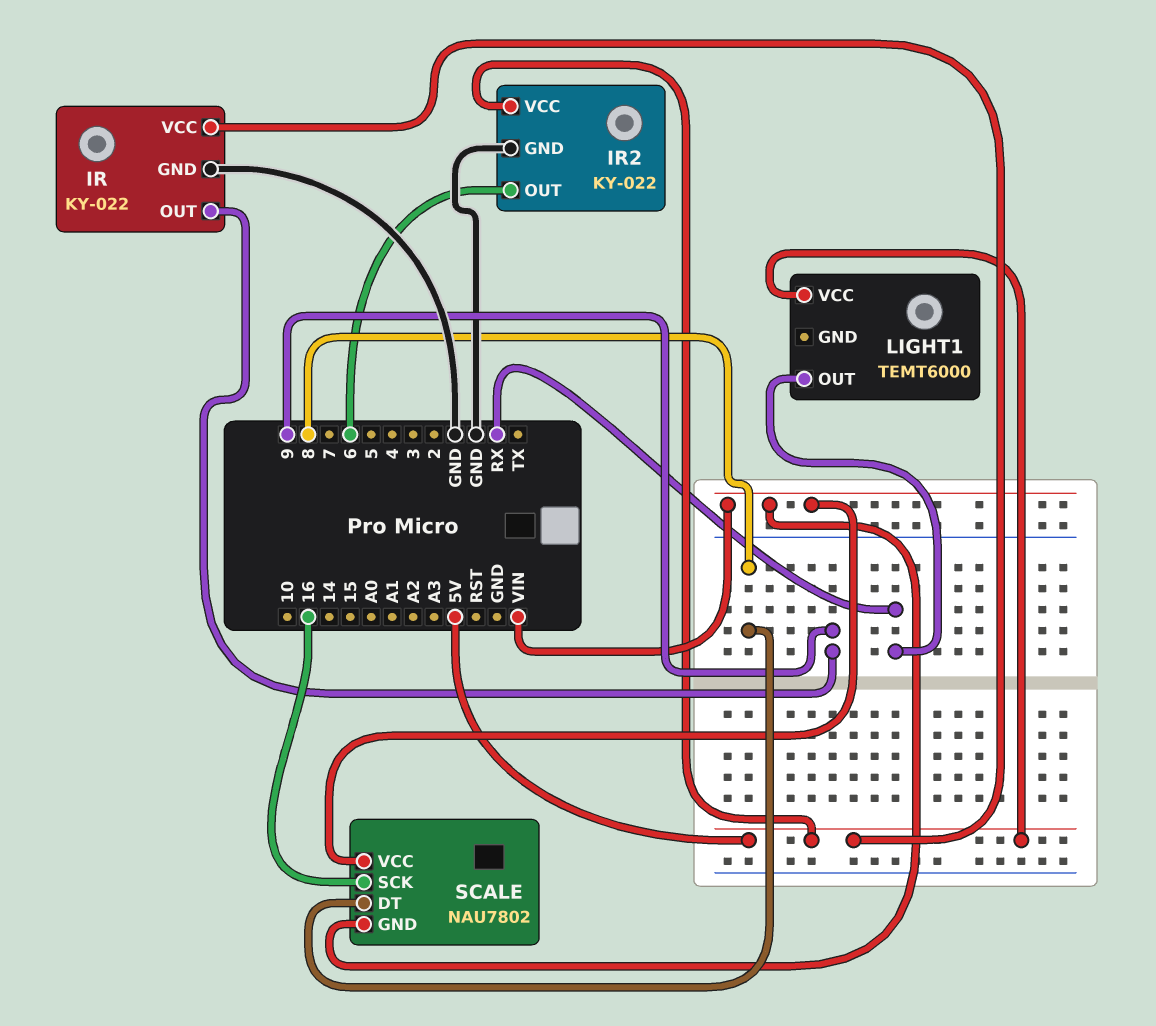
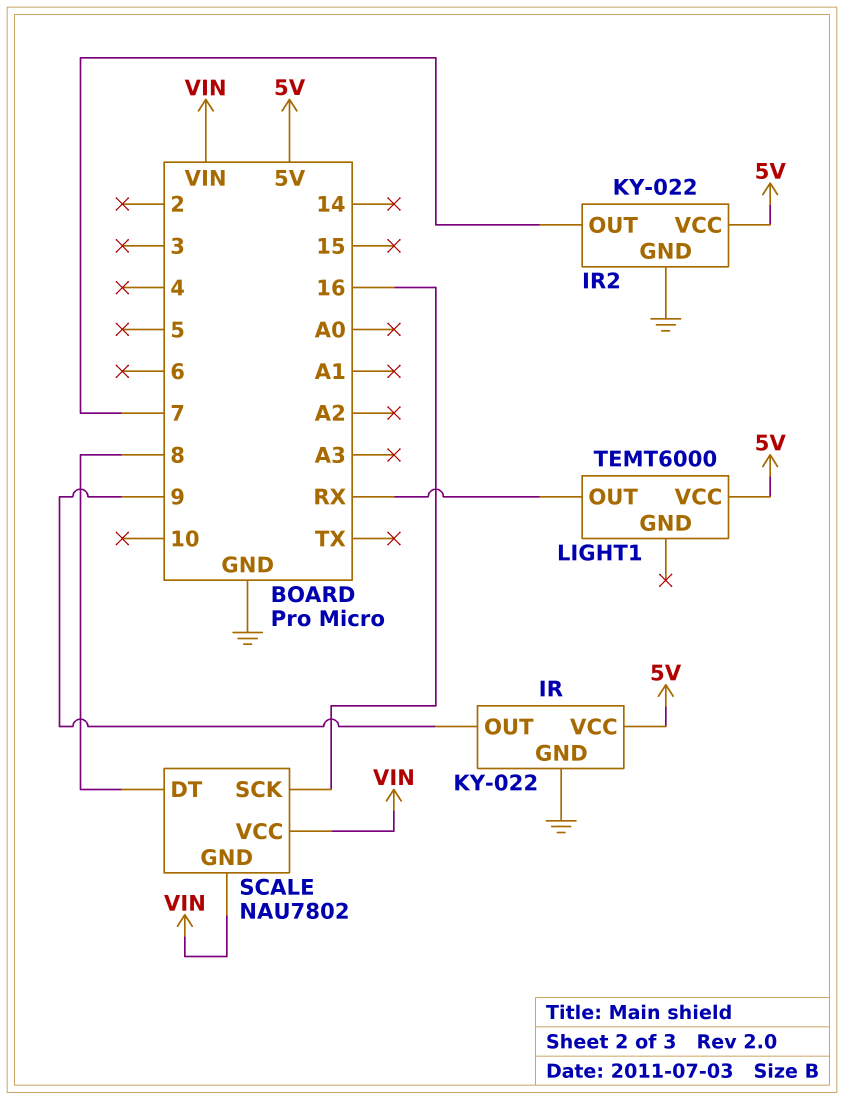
IR2 pin OUT: 6 -> 7

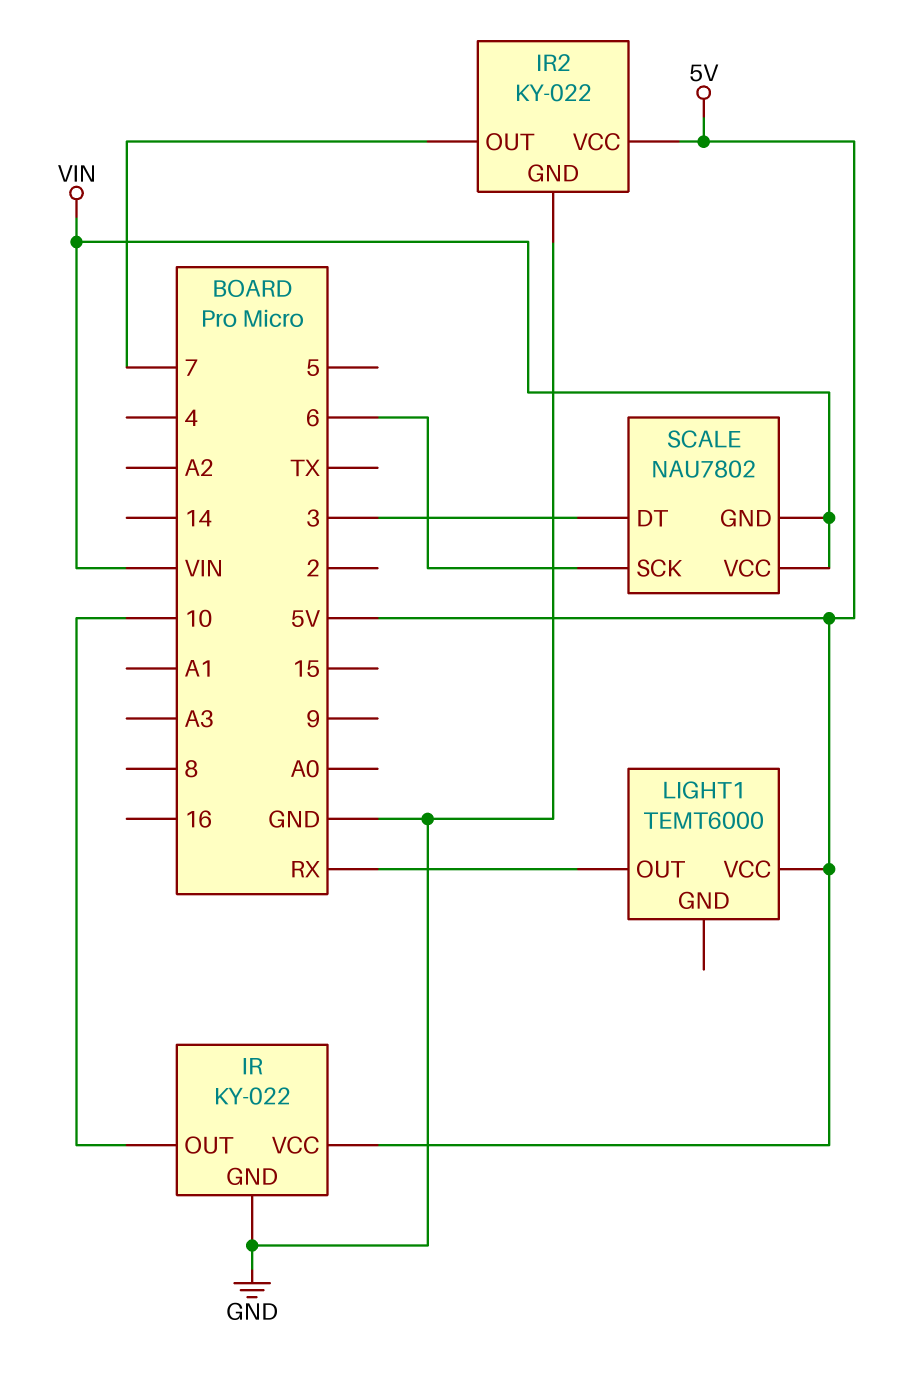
IR pin OUT: 9 -> 10
SCALE pin DT: 8 -> 3
SCALE pin SCK: 16 -> 6

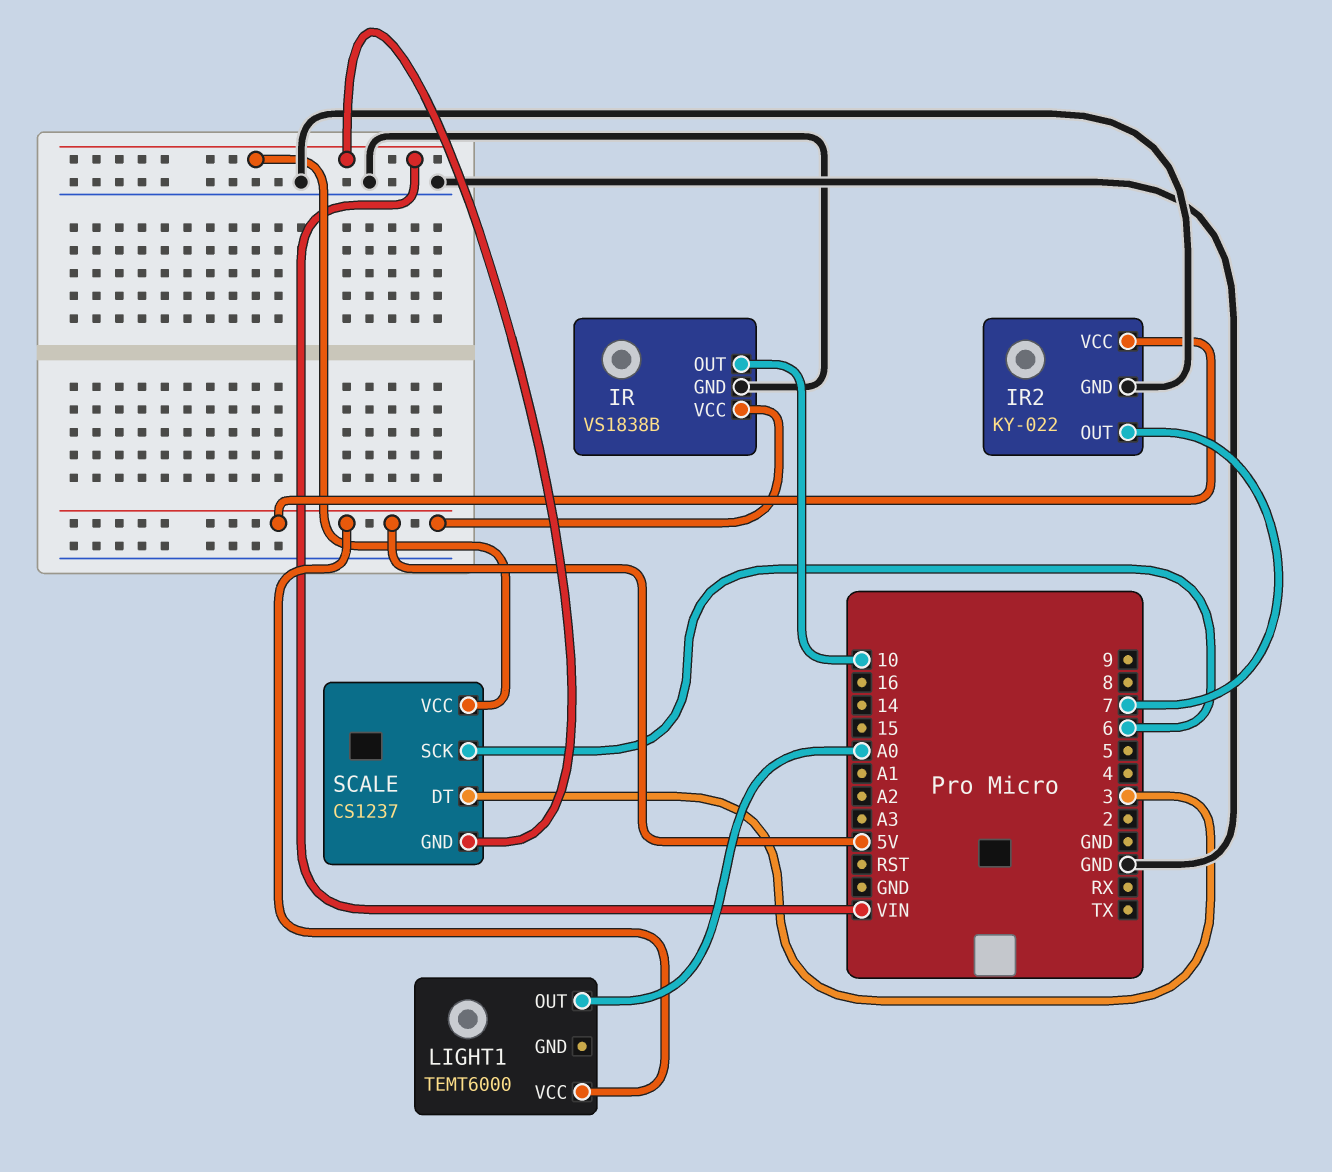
IR: KY-022 -> VS1838B
LIGHT1 pin OUT: RX -> A0
SCALE: NAU7802 -> CS1237

